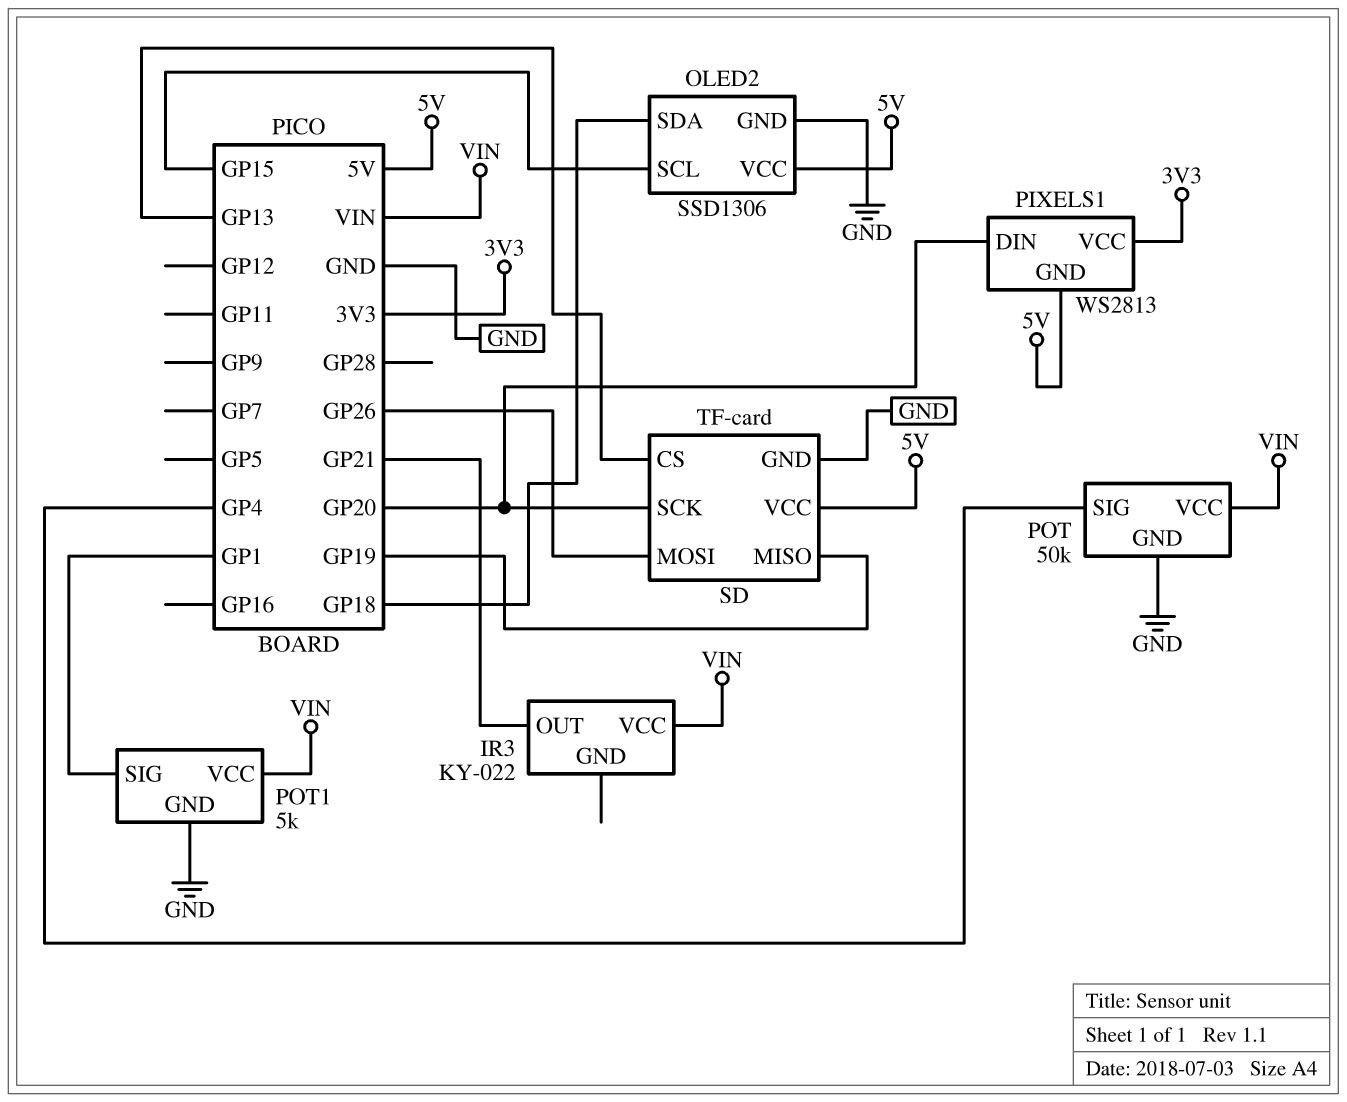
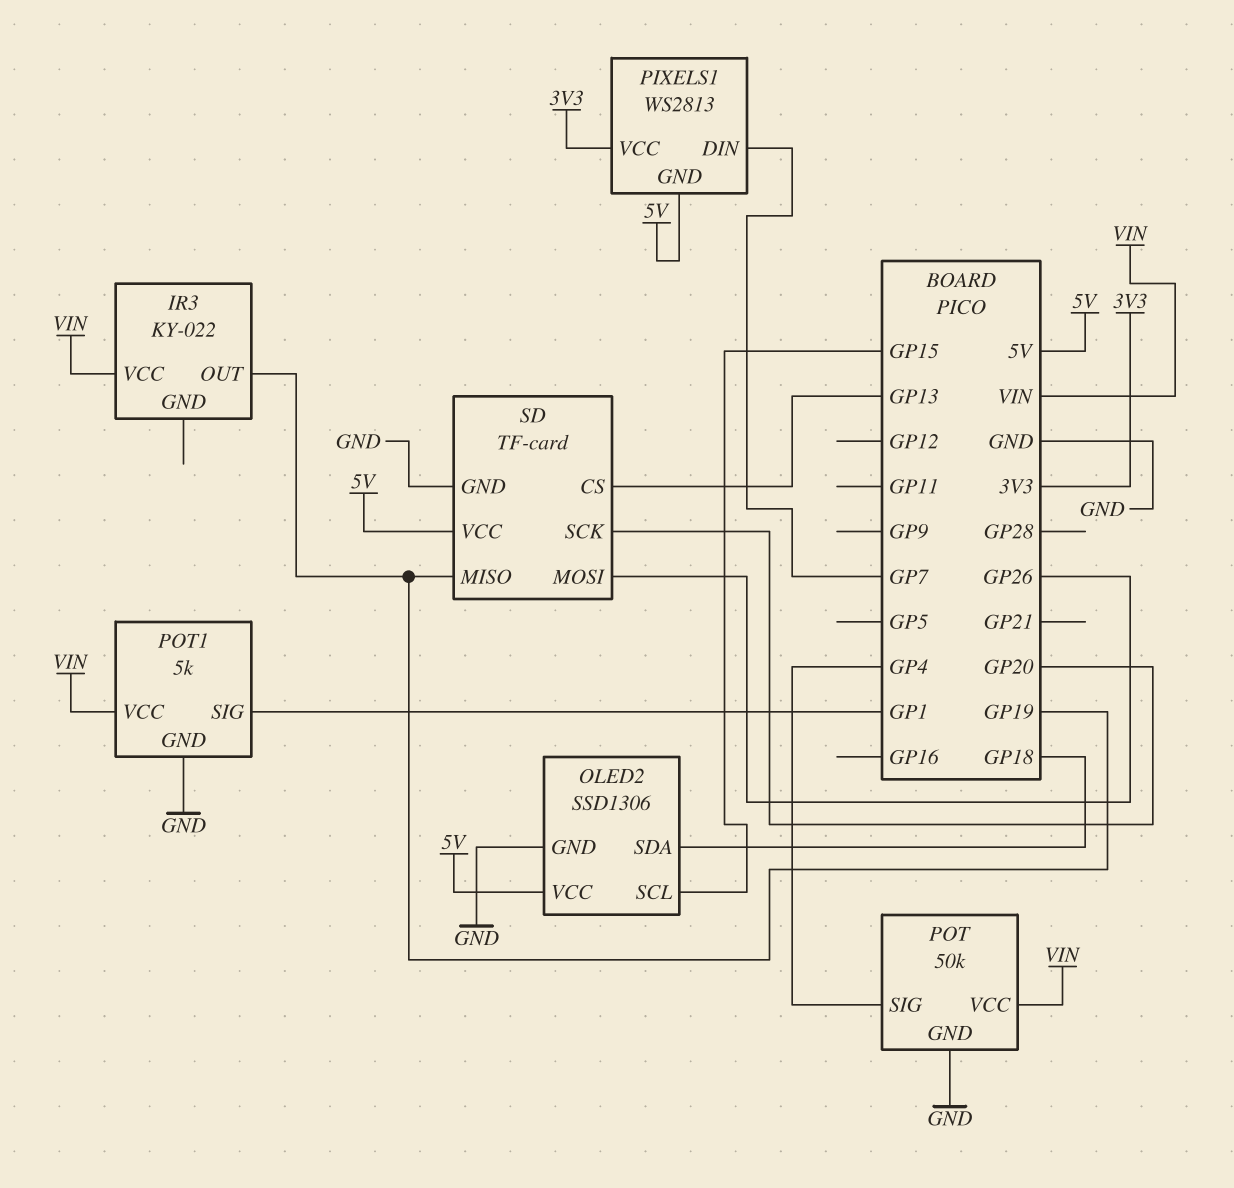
IR3 pin OUT: GP21 -> GP19
PIXELS1 pin DIN: GP20 -> GP7

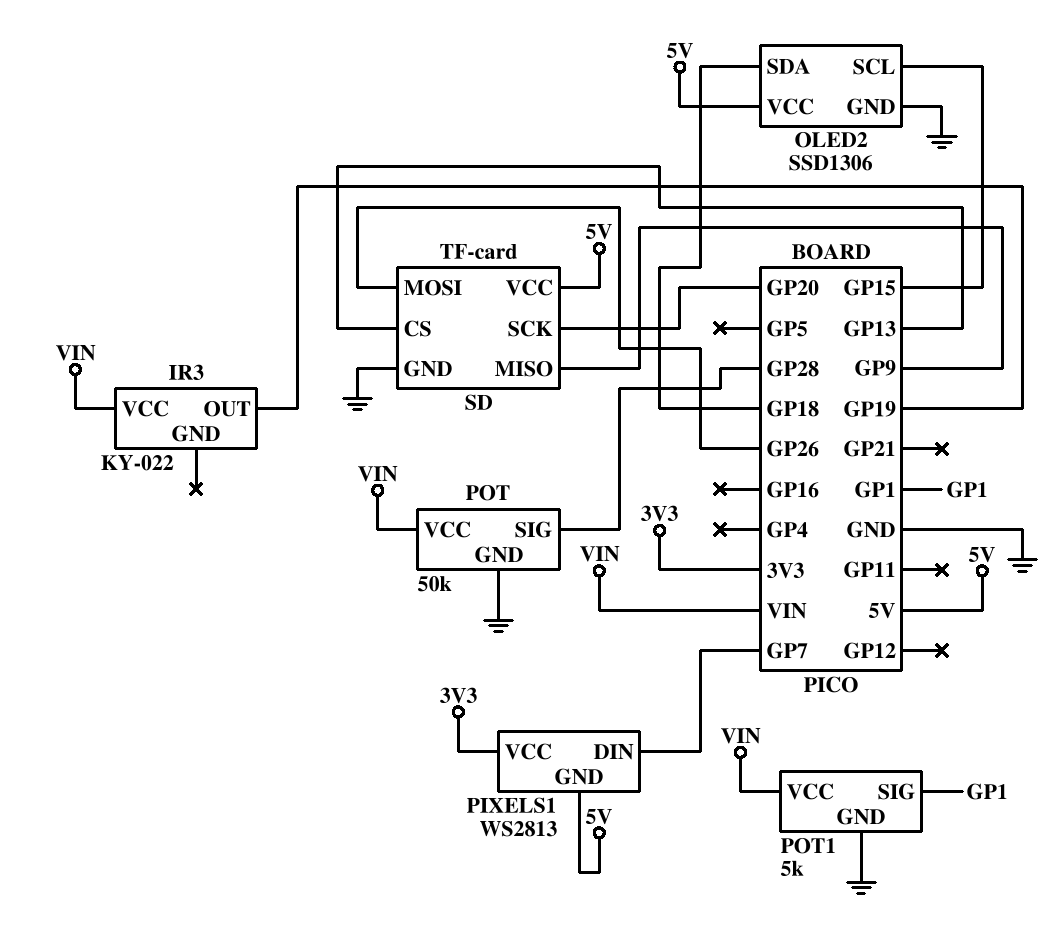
POT pin SIG: GP4 -> GP28
SD pin MISO: GP19 -> GP9

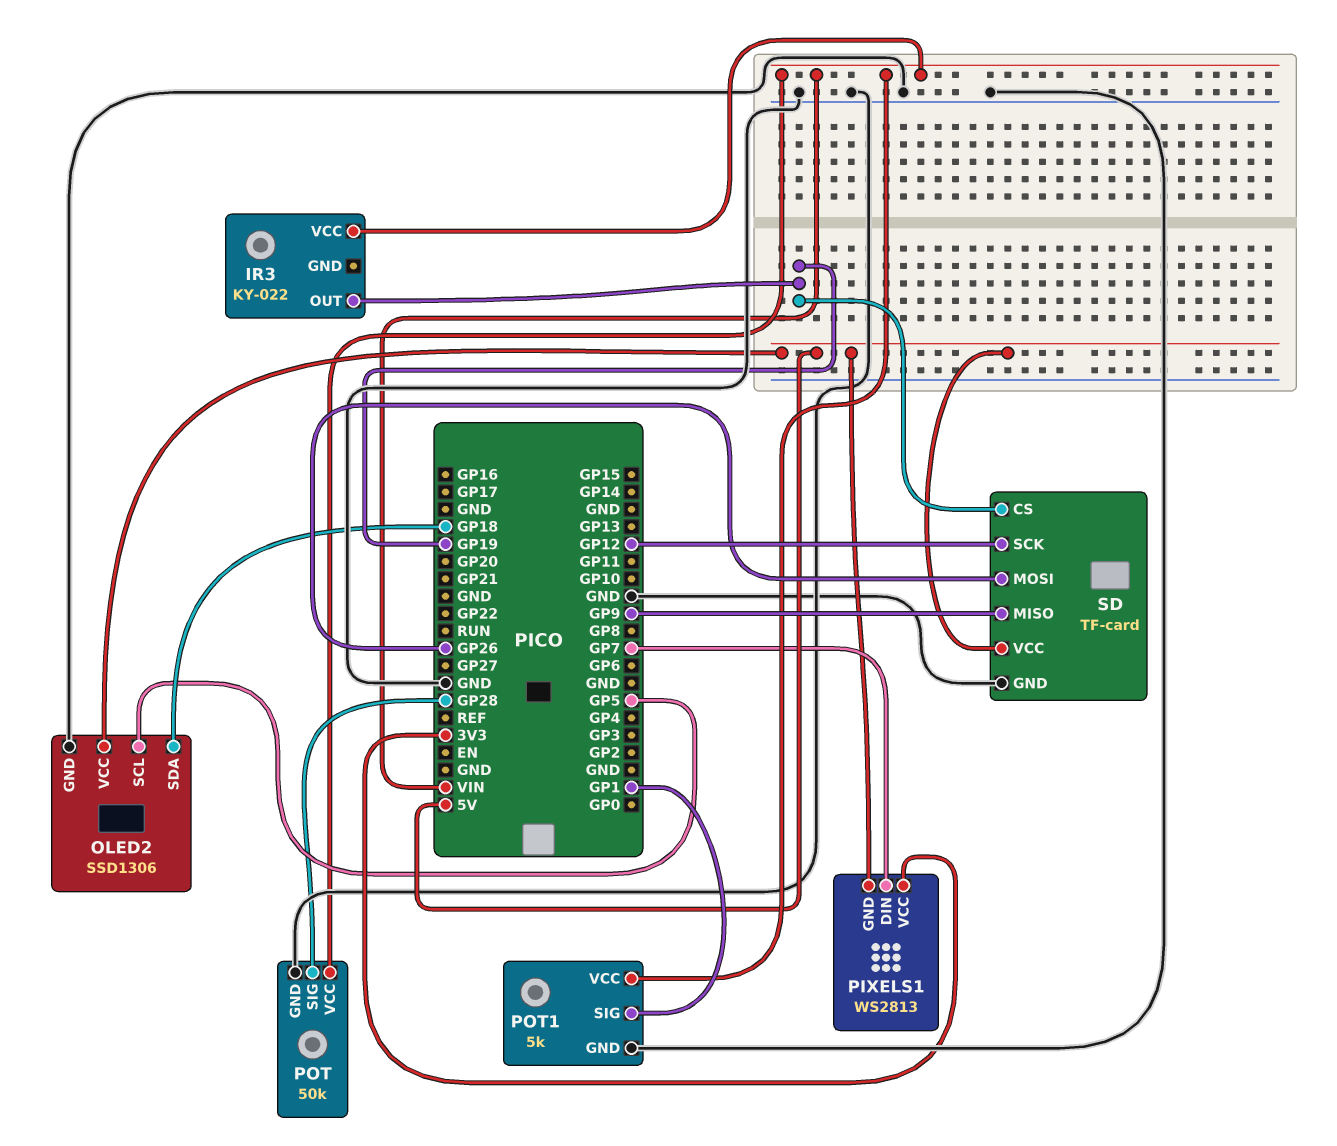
OLED2 pin SCL: GP15 -> GP5
SD pin CS: GP13 -> GP19
SD pin SCK: GP20 -> GP12

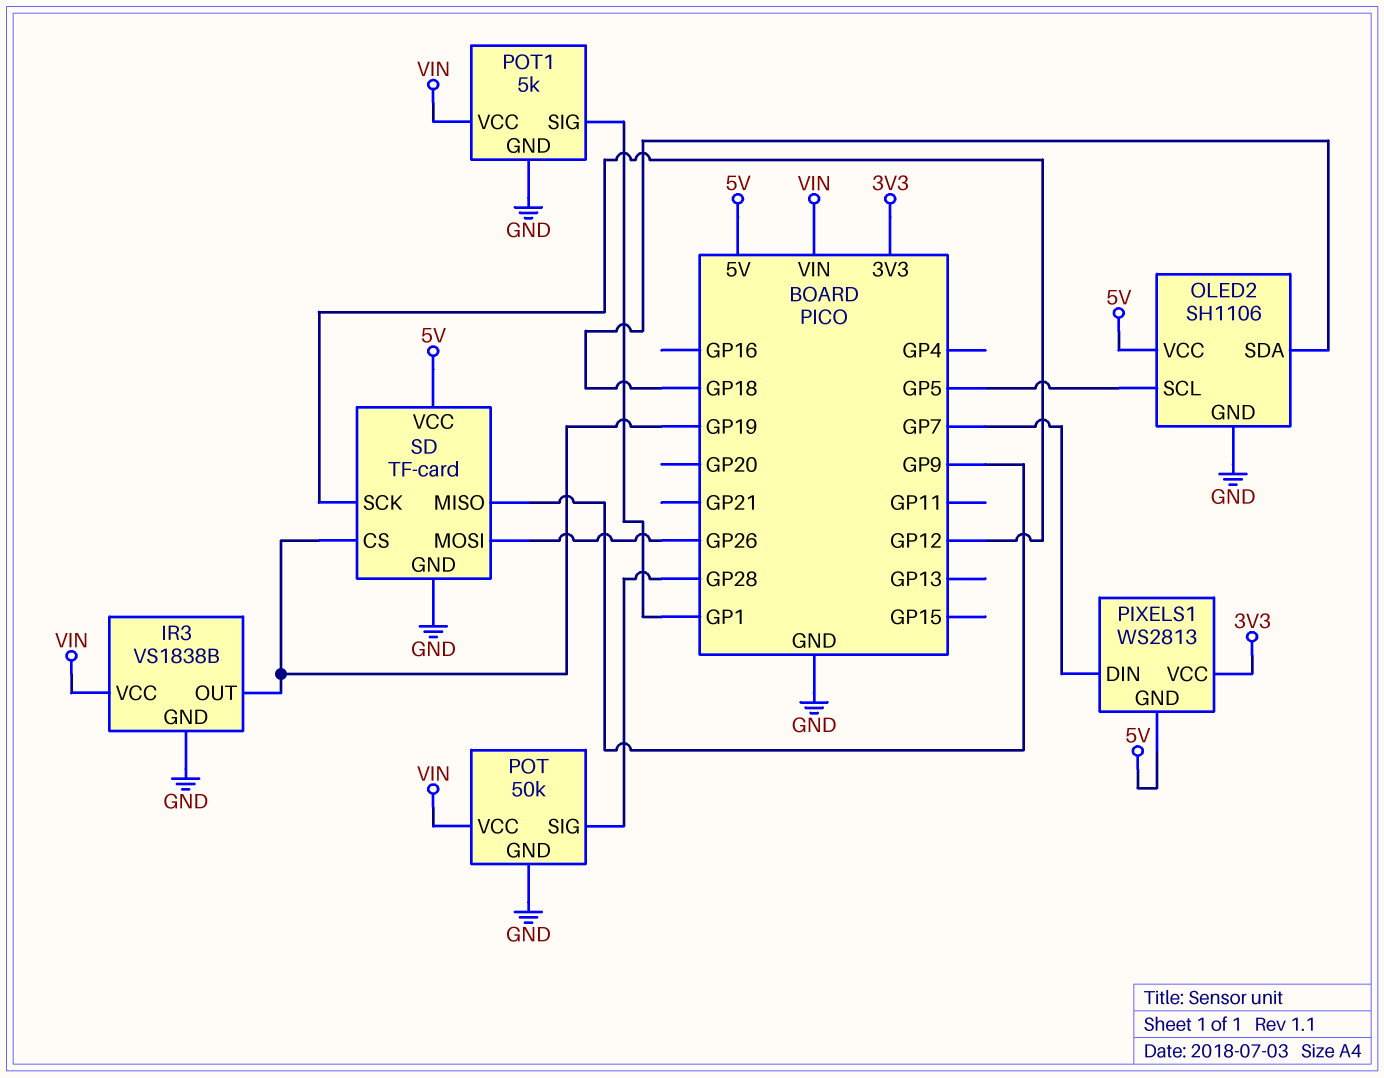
IR3: KY-022 -> VS1838B
IR3 pin GND: none -> GND
OLED2: SSD1306 -> SH1106

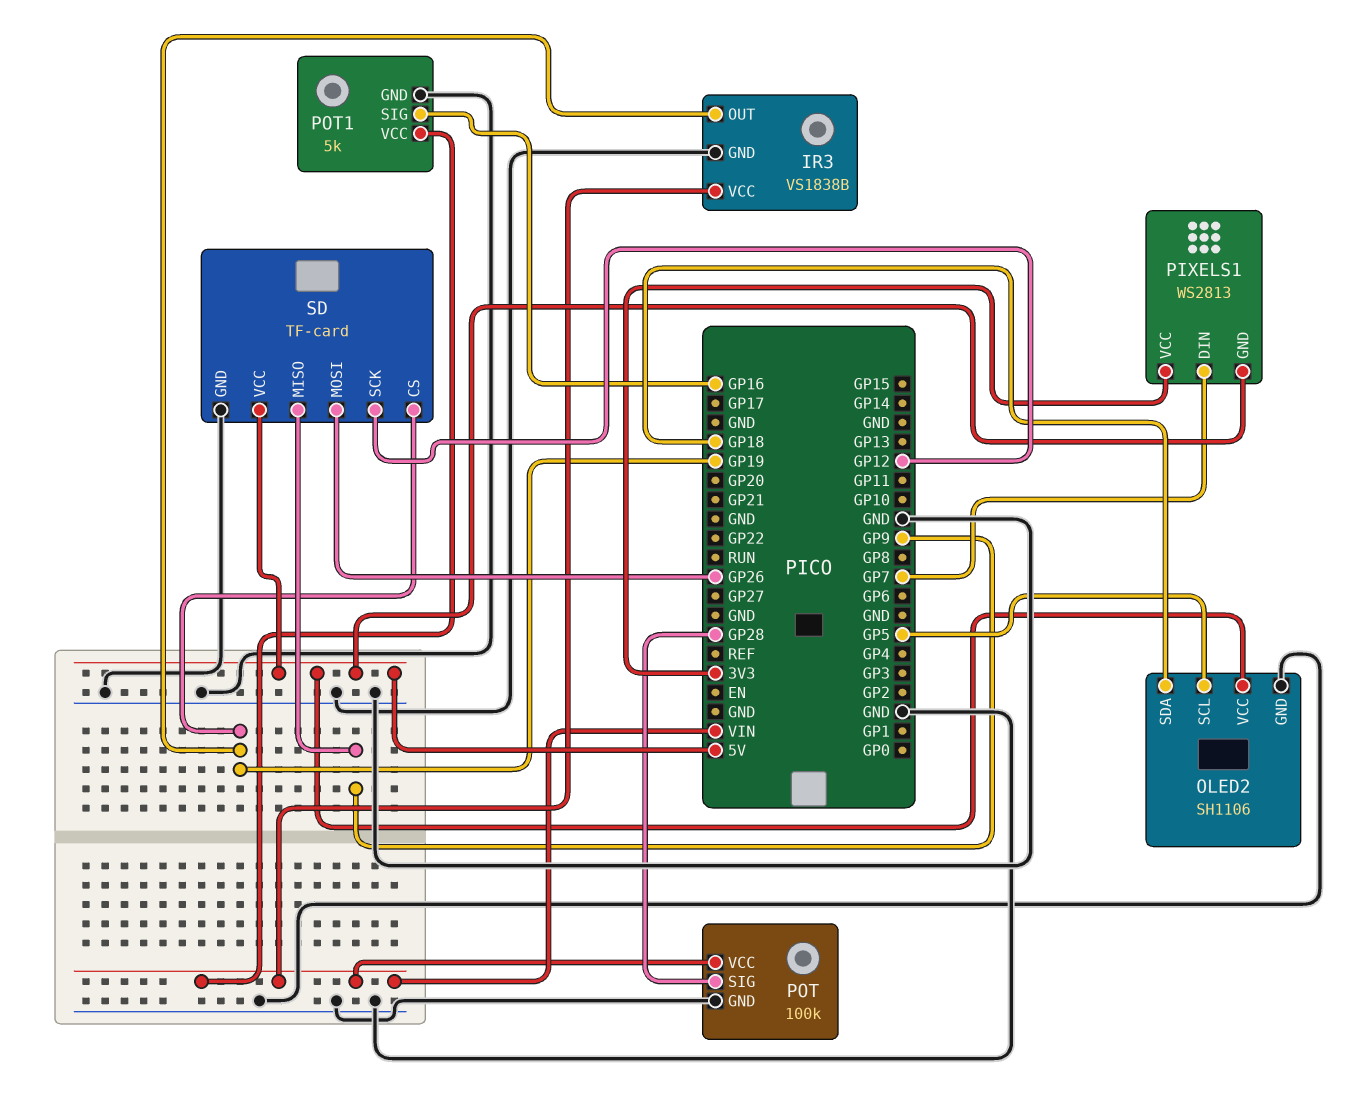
POT: 50k -> 100k
POT1 pin SIG: GP1 -> GP16

